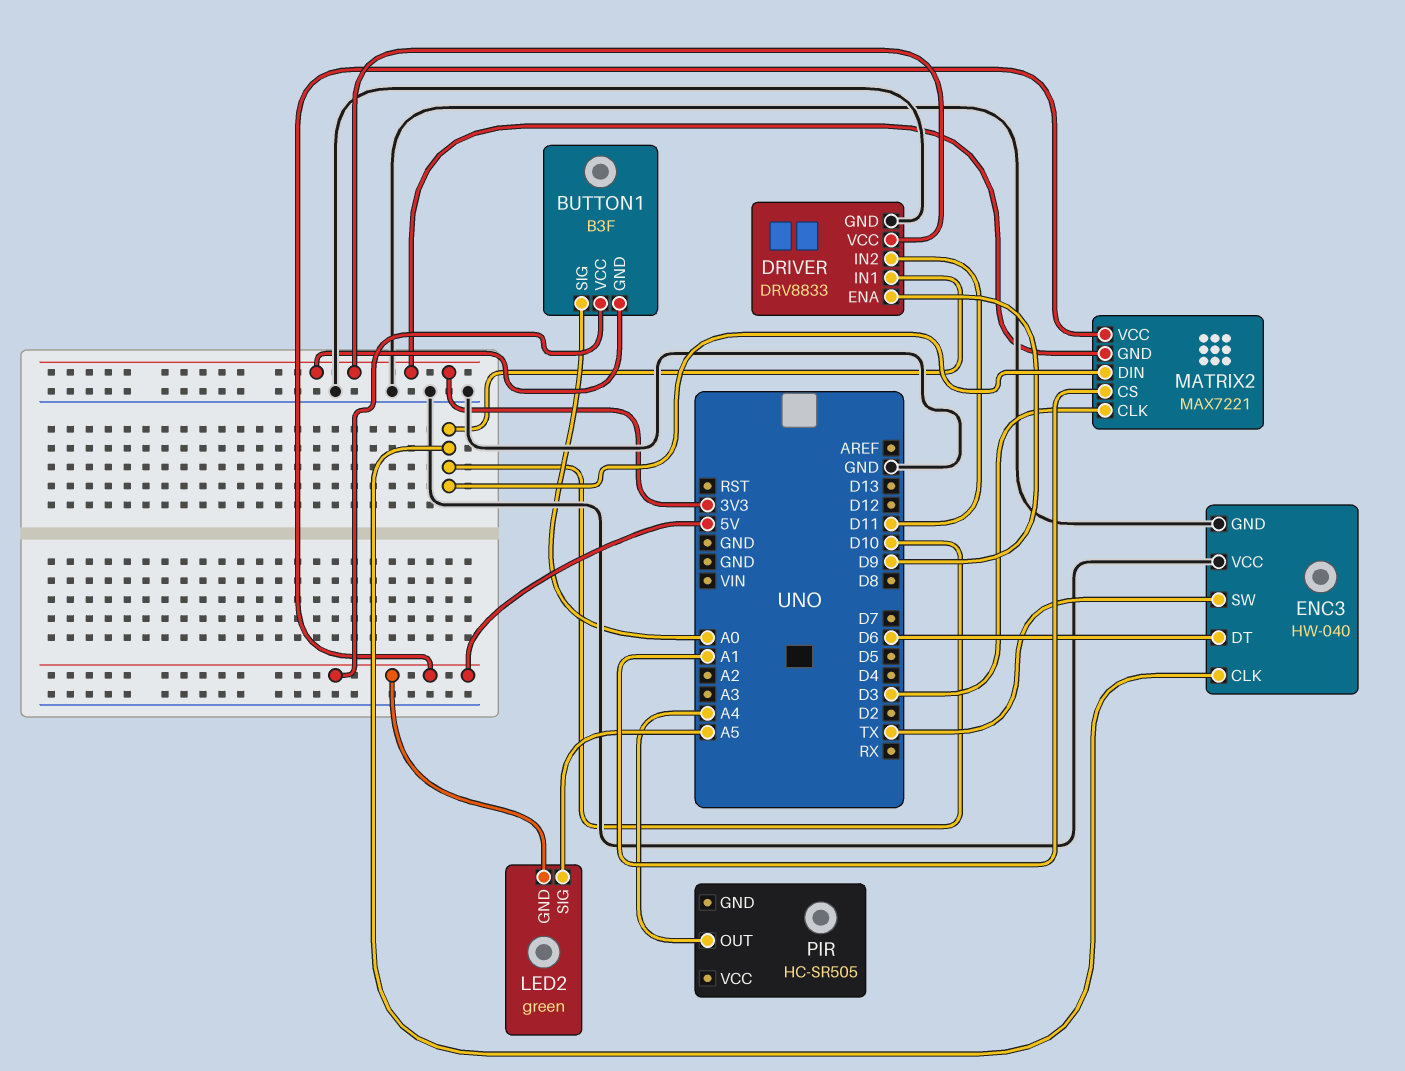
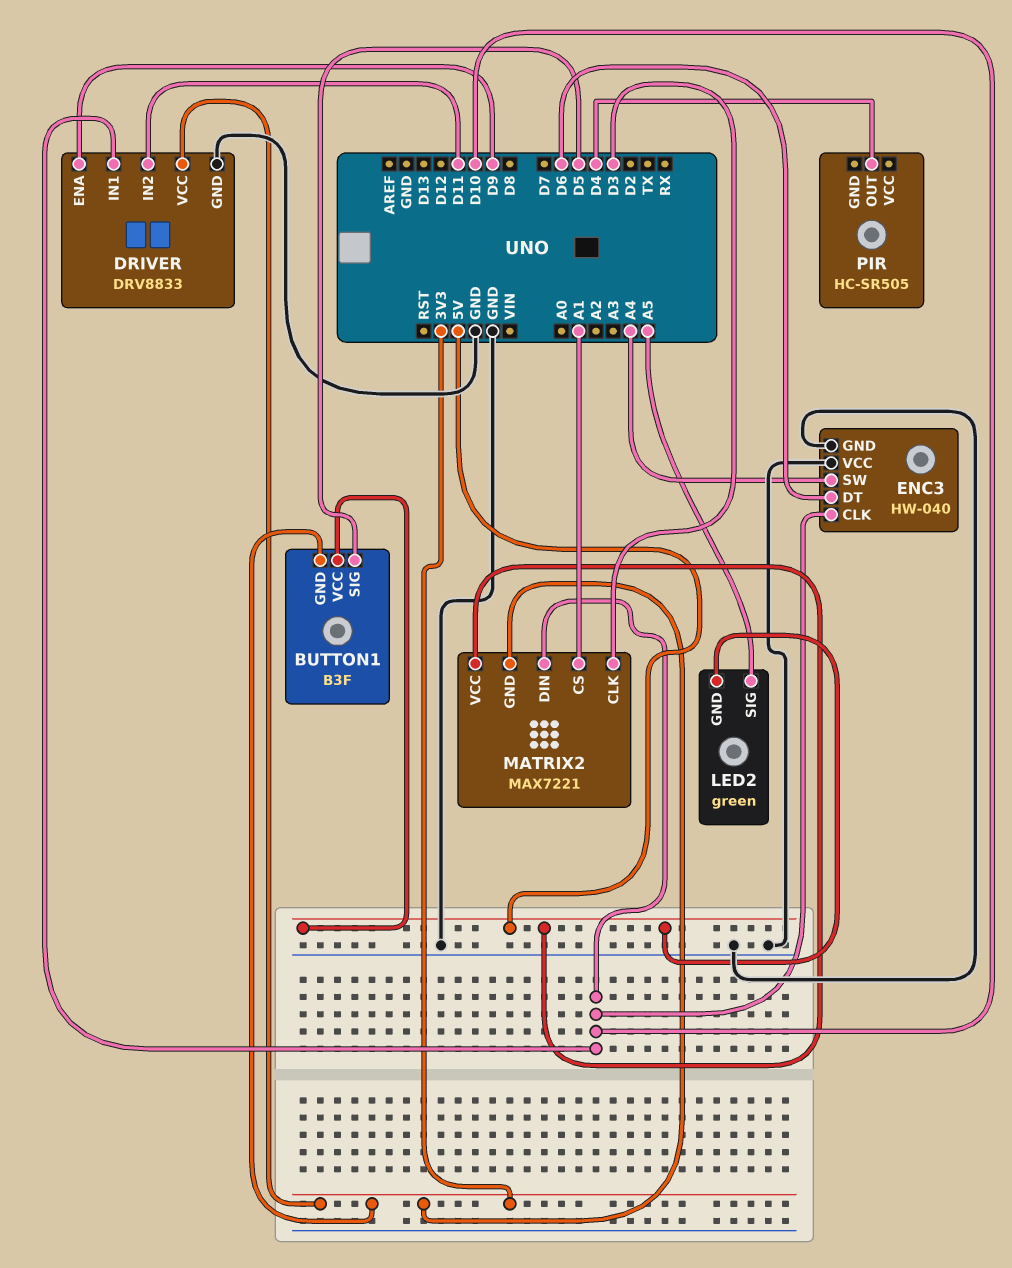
BUTTON1 pin SIG: A0 -> D5
ENC3 pin SW: TX -> A4
PIR pin OUT: A4 -> D4

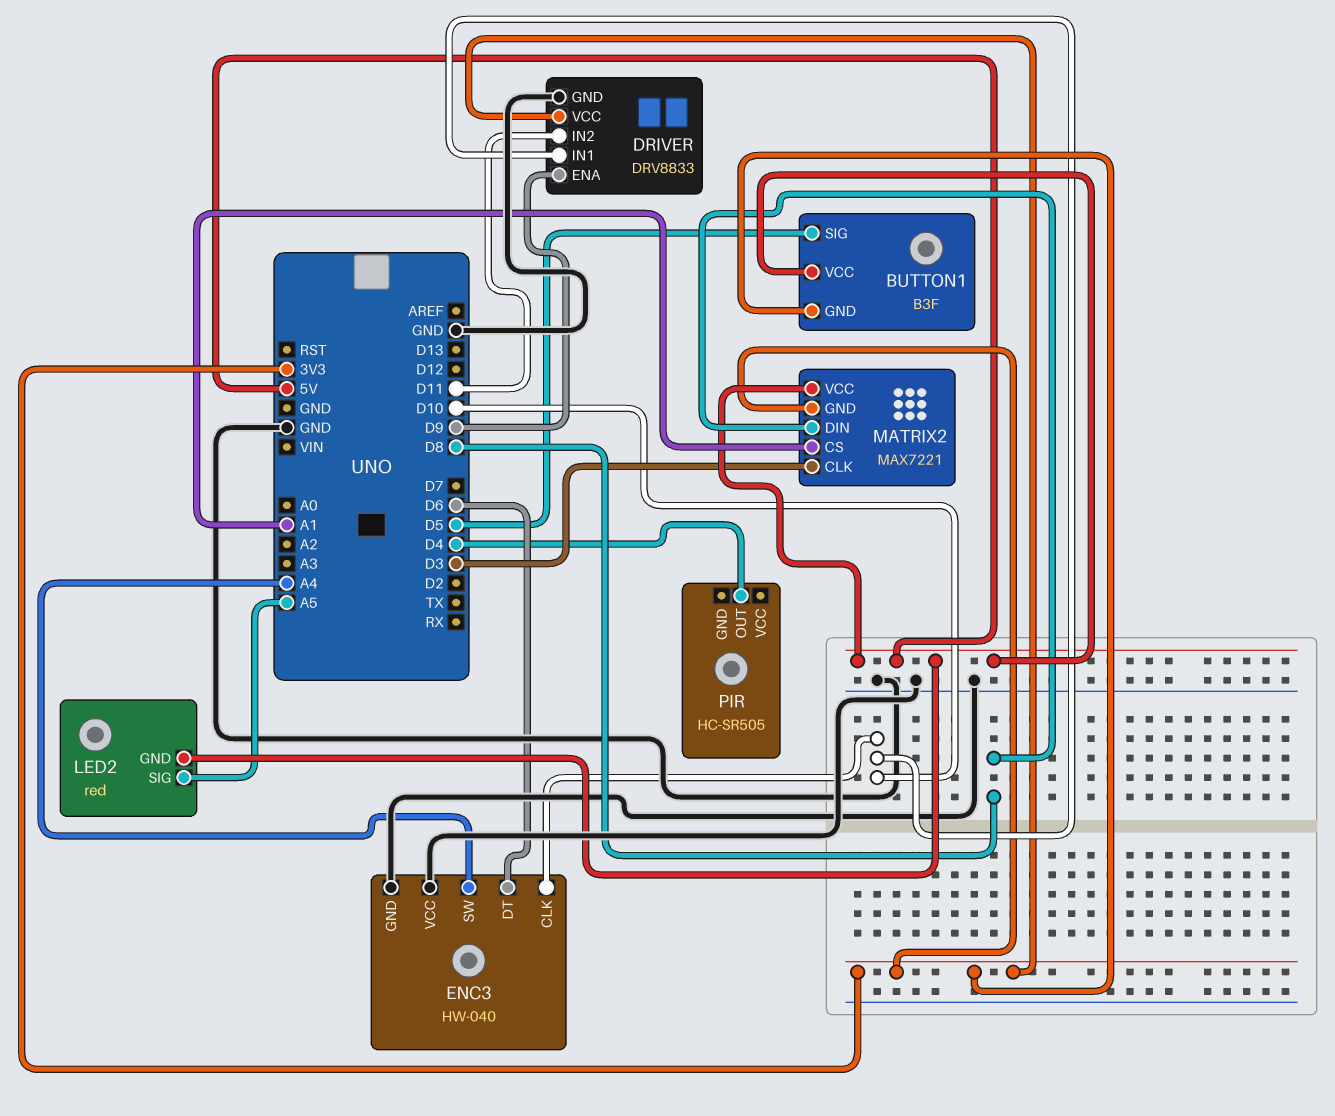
LED2: green -> red
MATRIX2 pin DIN: D10 -> D8

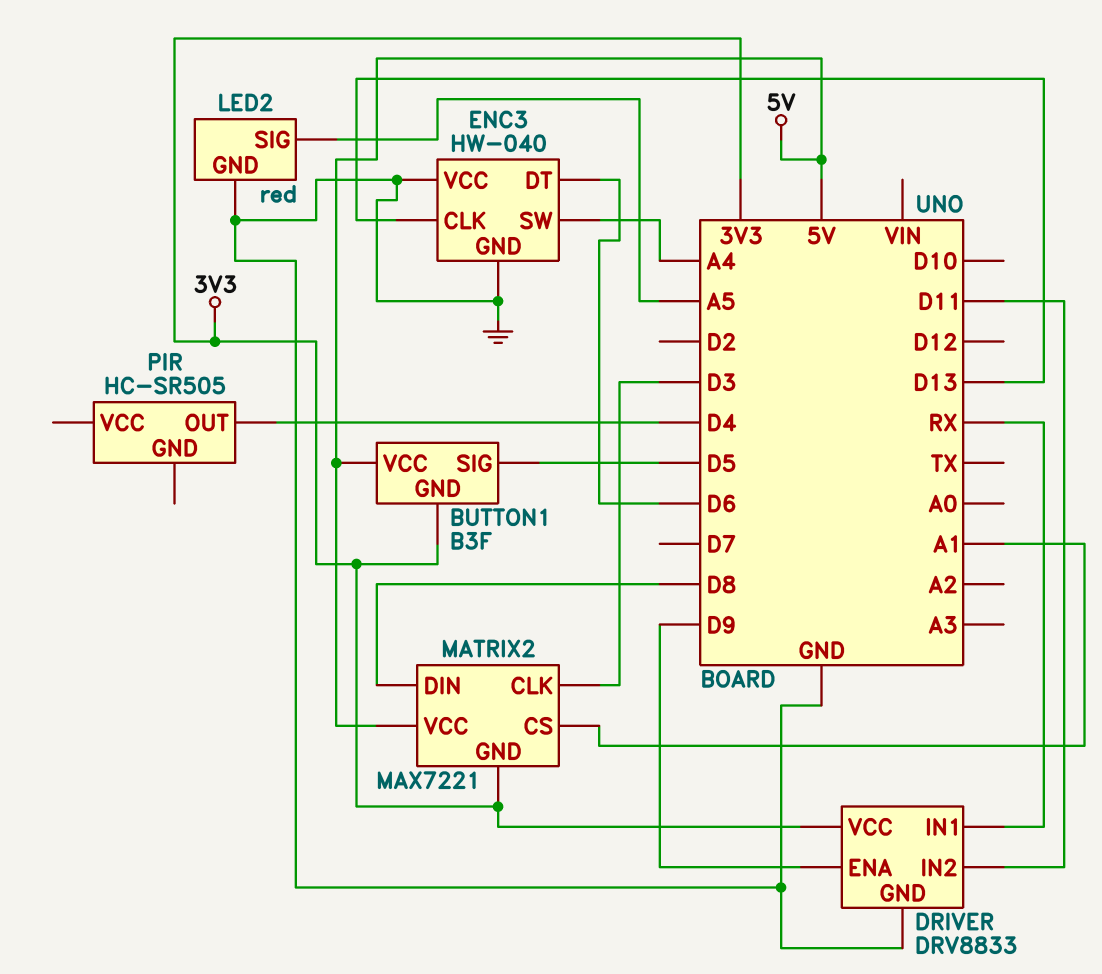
DRIVER pin IN1: D10 -> RX
ENC3 pin CLK: D10 -> D13
LED2 pin GND: 5V -> GND

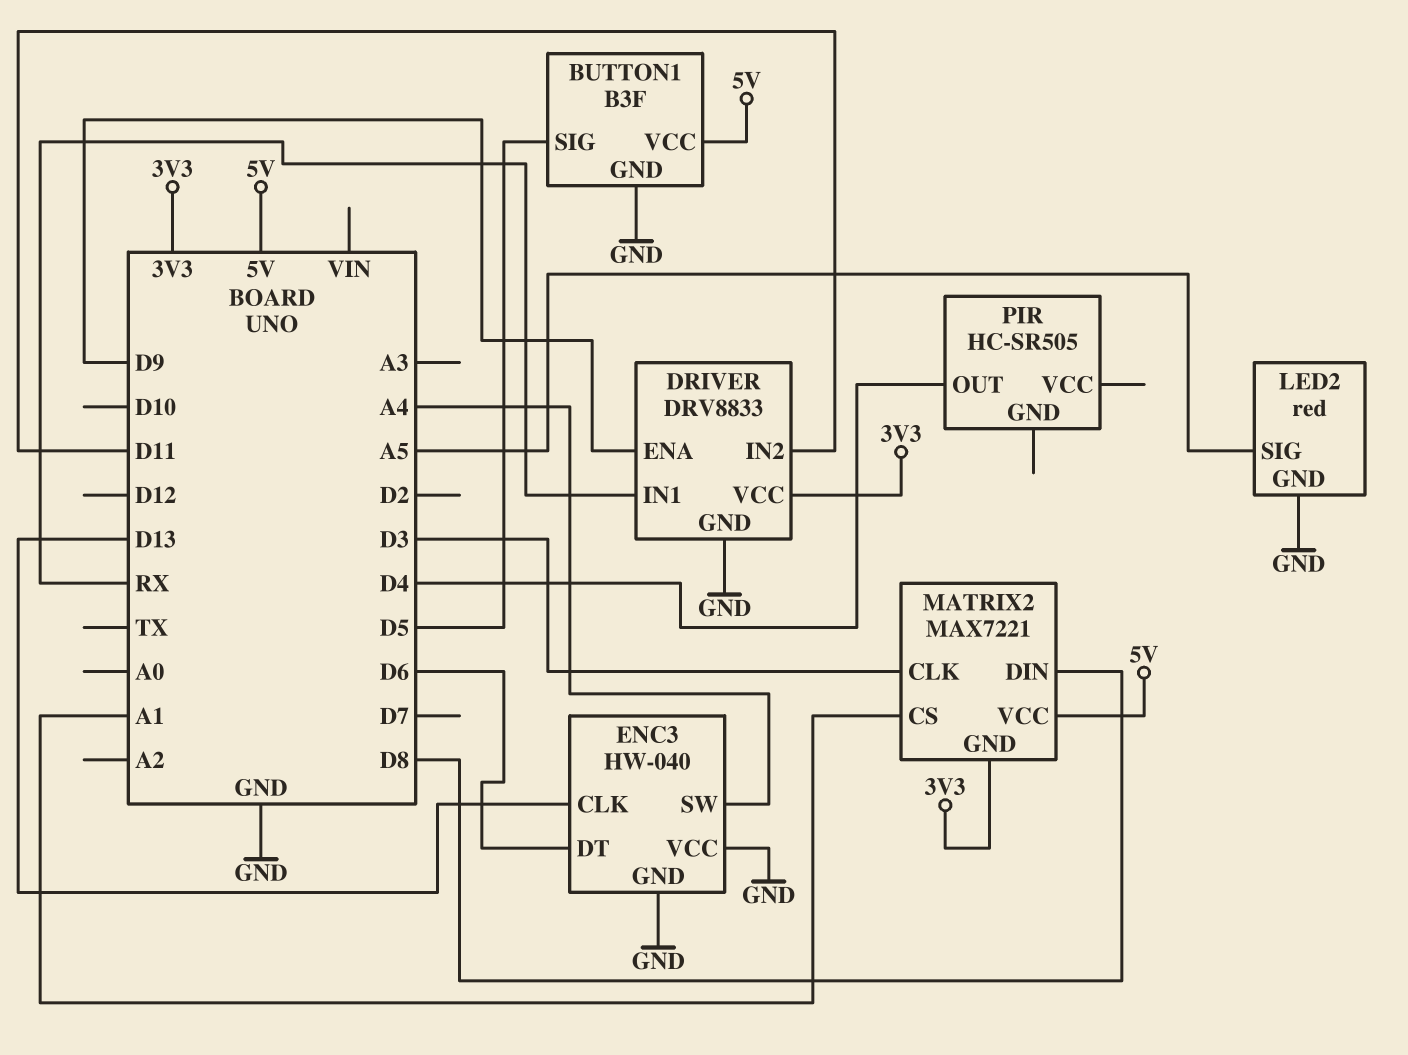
BUTTON1 pin GND: 3V3 -> GND

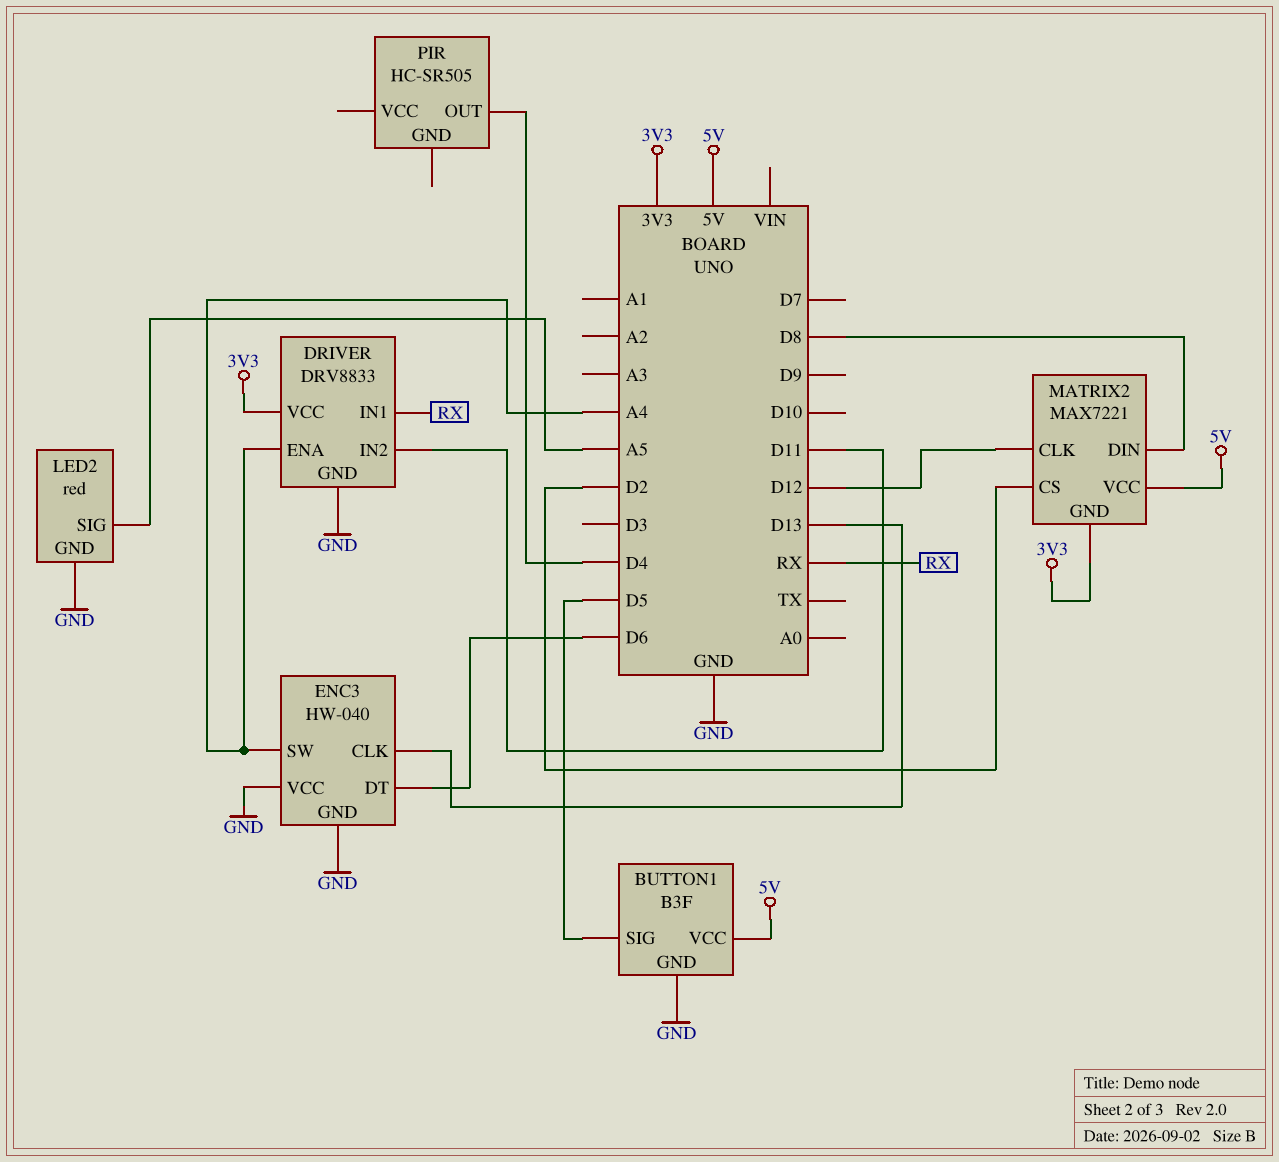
DRIVER pin ENA: D9 -> A4
MATRIX2 pin CLK: D3 -> D12
MATRIX2 pin CS: A1 -> D2

